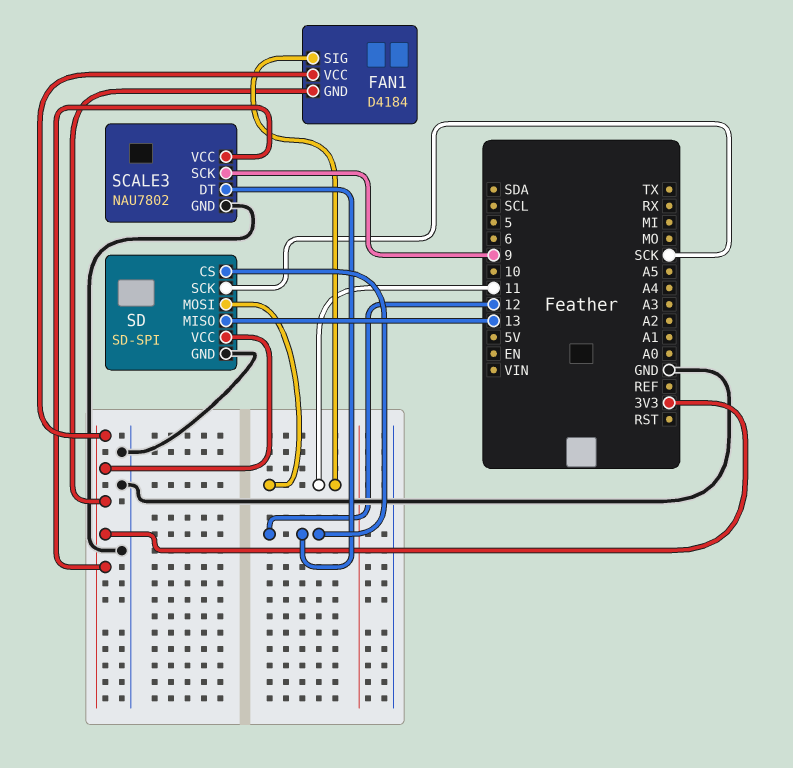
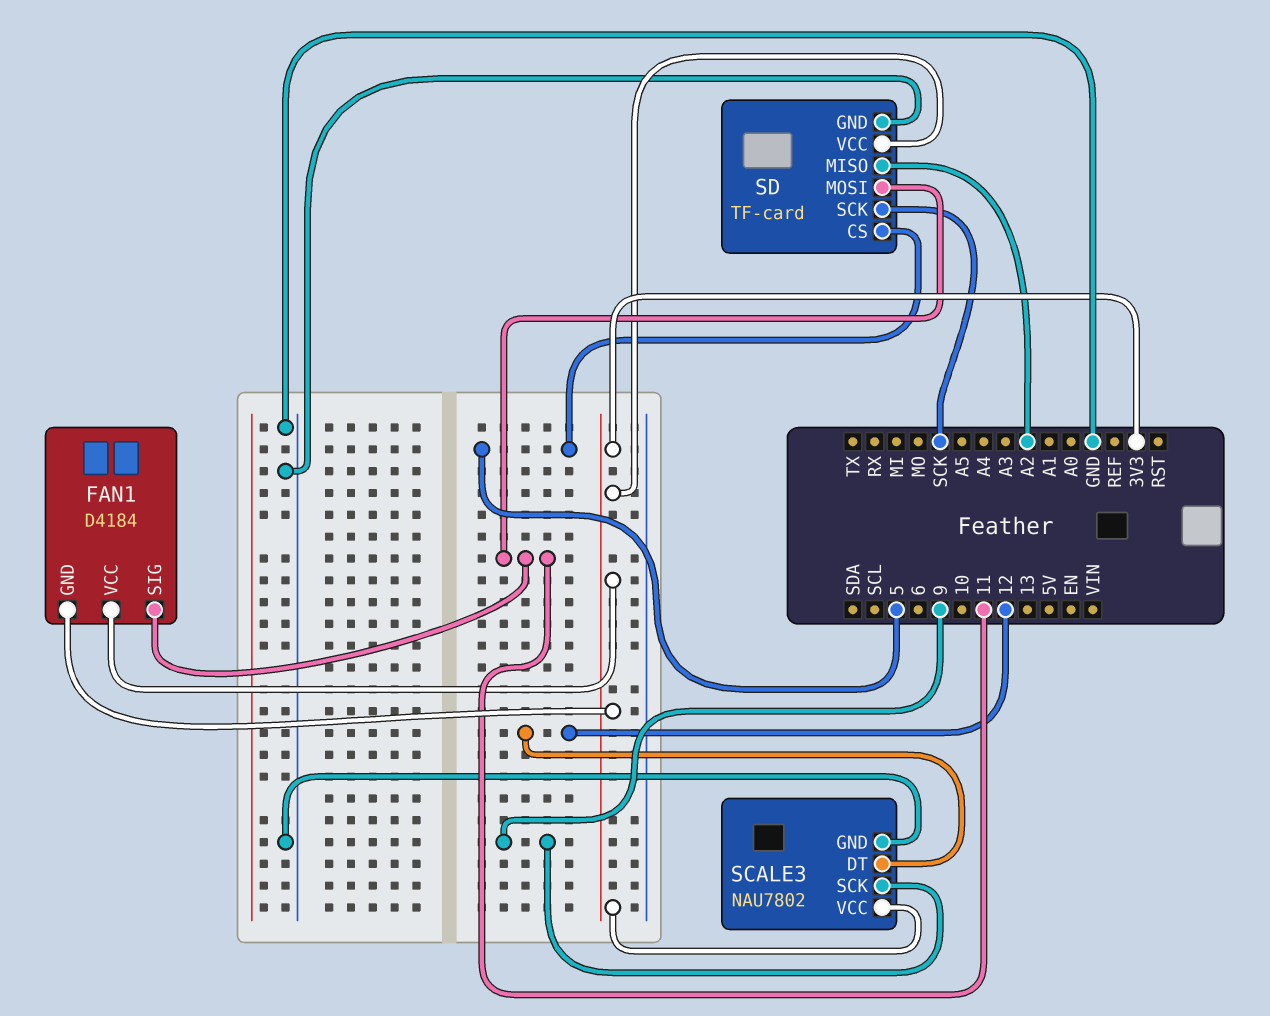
SD: SD-SPI -> TF-card
SD pin CS: 12 -> 5
SD pin MISO: 13 -> A2

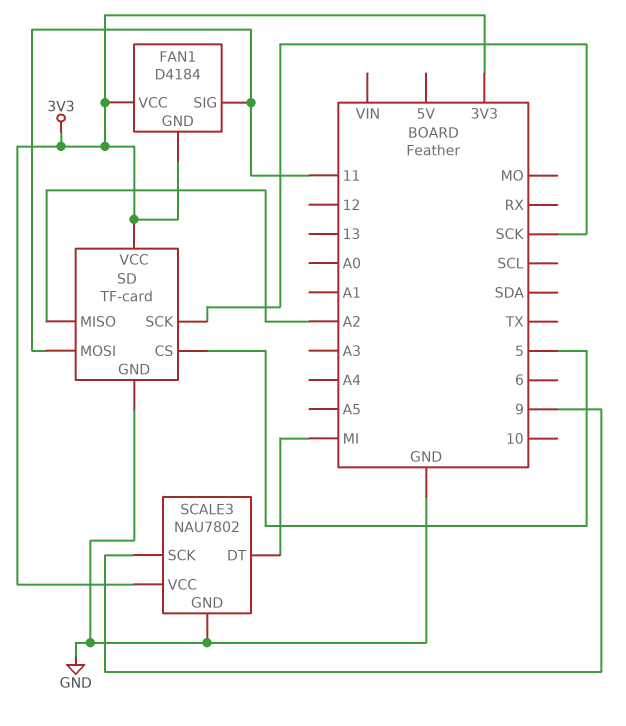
SCALE3 pin DT: 12 -> MI

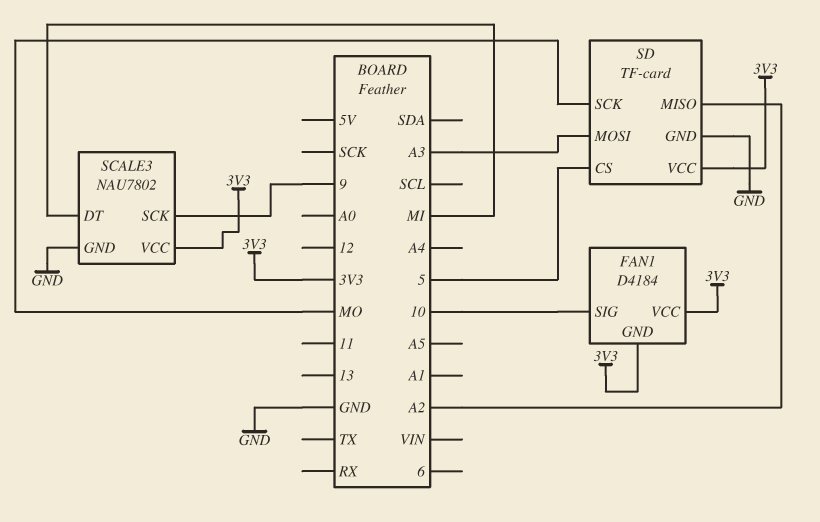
FAN1 pin SIG: 11 -> 10
SD pin MOSI: 11 -> A3
SD pin SCK: SCK -> MO

